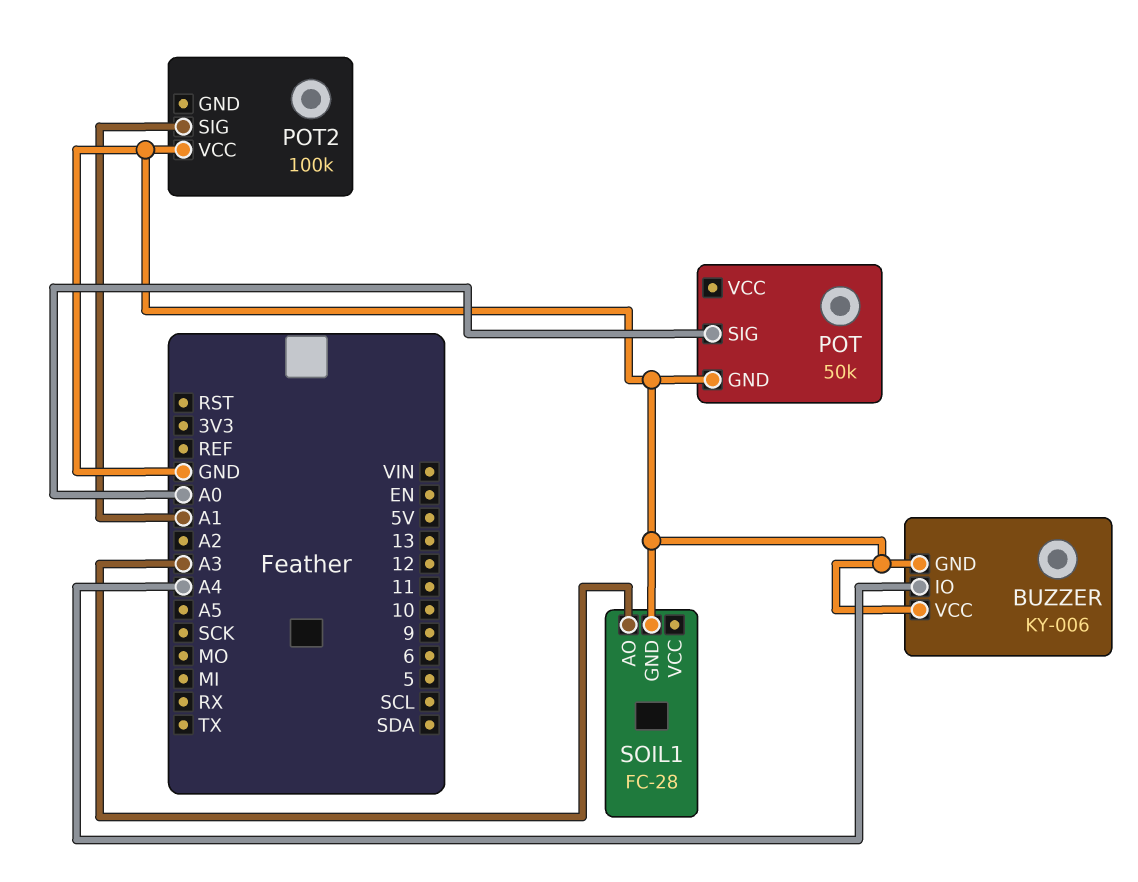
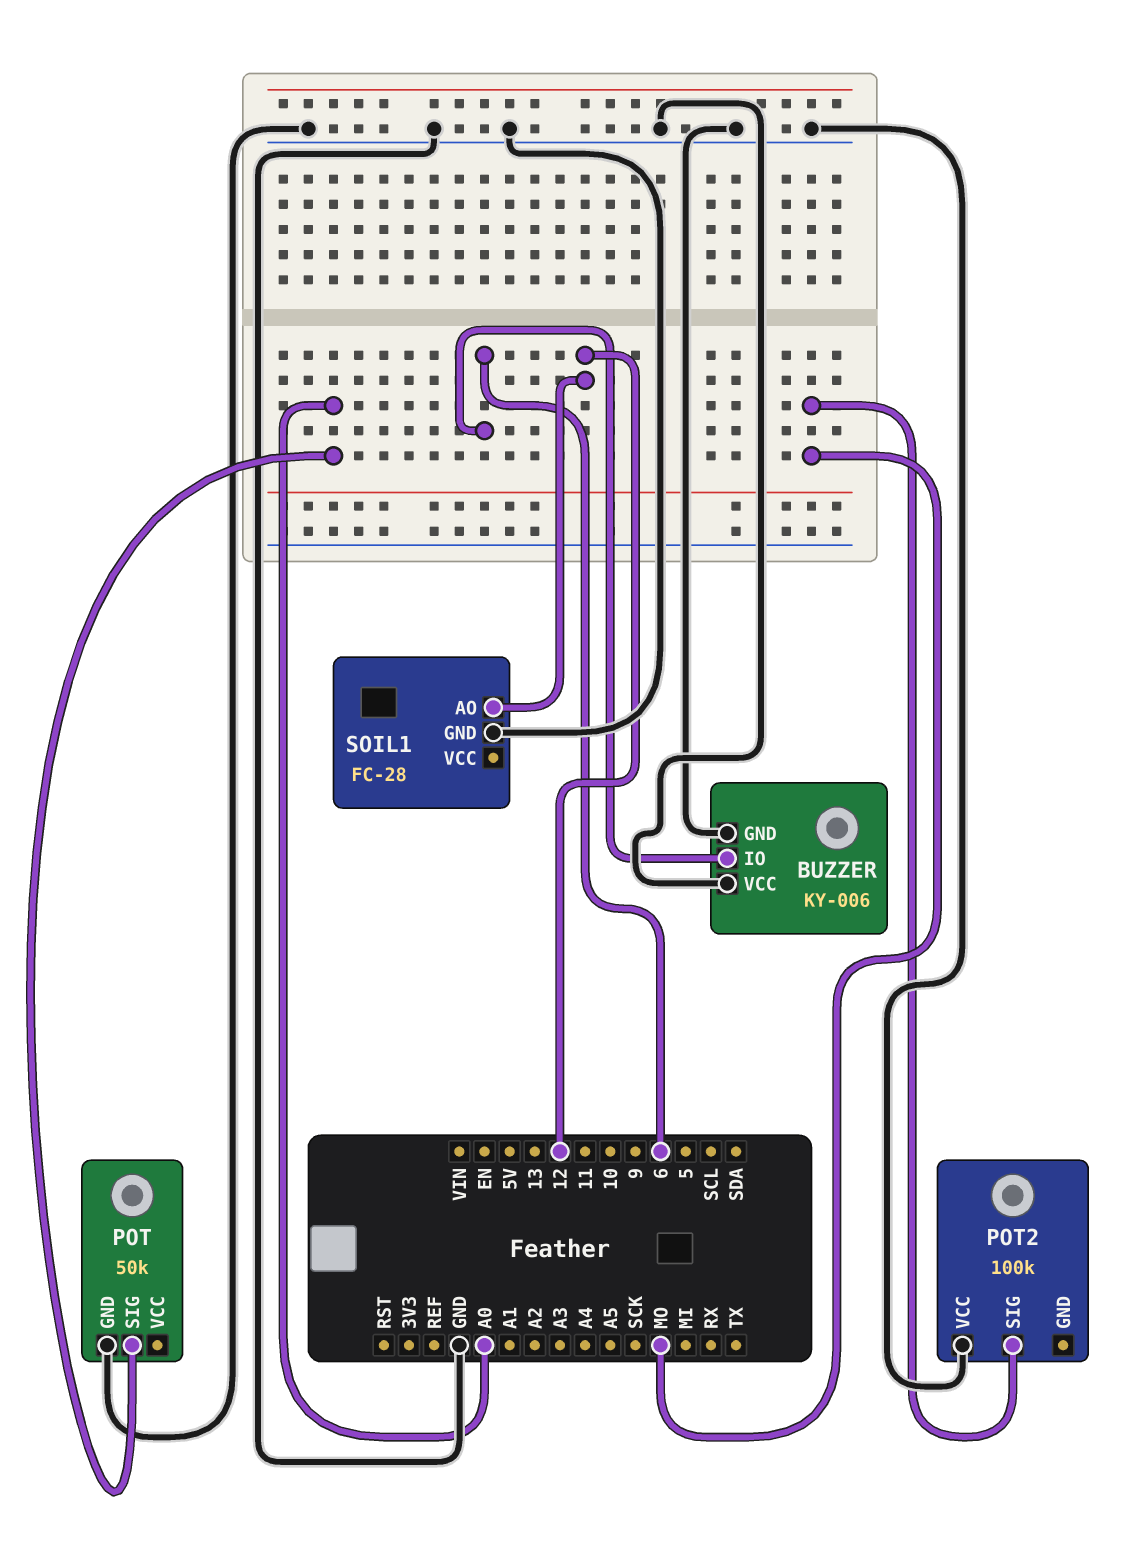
BUZZER pin IO: A4 -> 6
POT2 pin SIG: A1 -> MO
SOIL1 pin AO: A3 -> 12

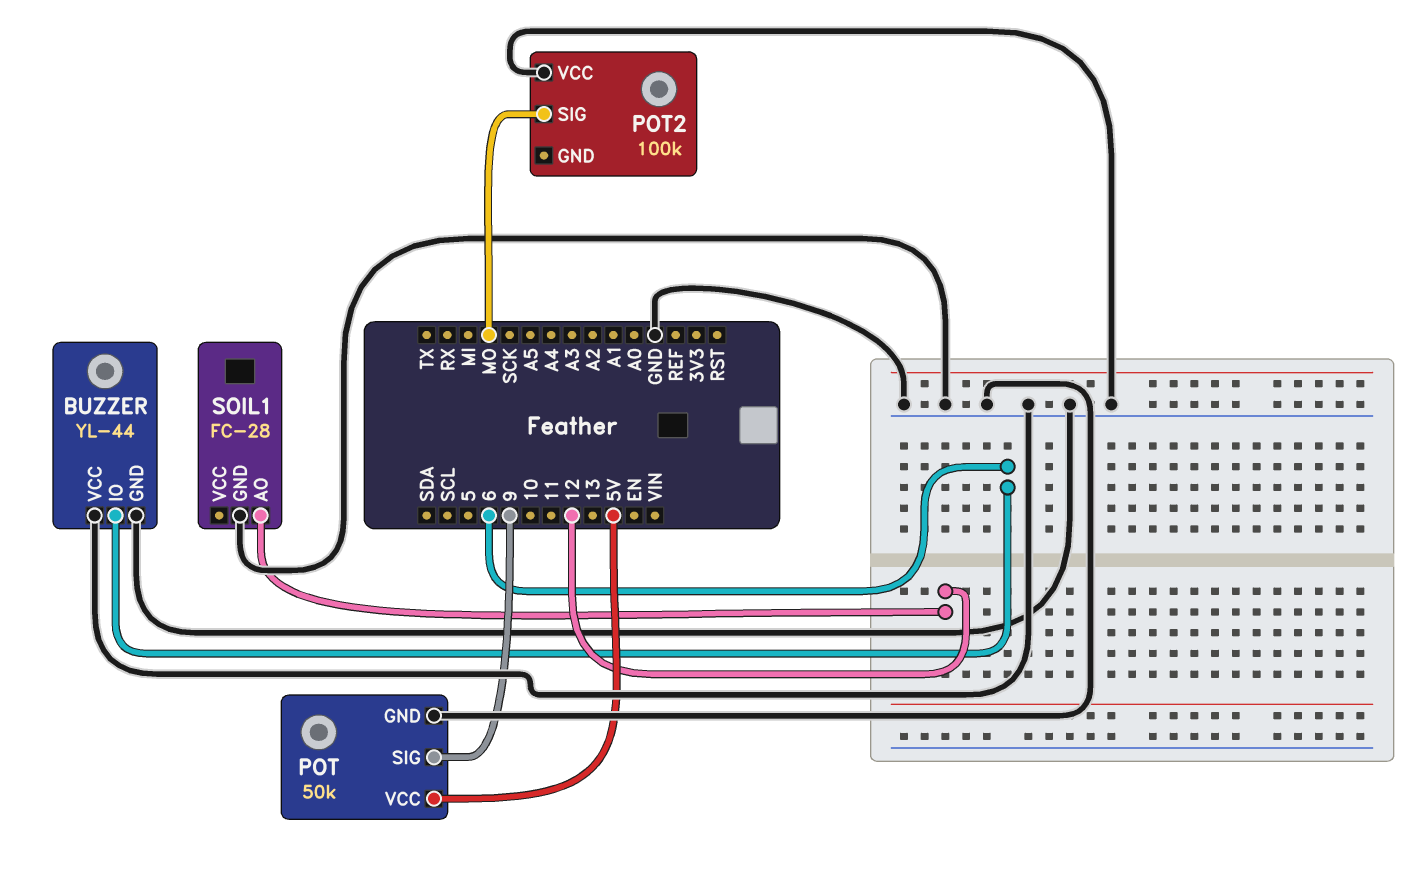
BUZZER: KY-006 -> YL-44
POT pin SIG: A0 -> 9
POT pin VCC: none -> 5V

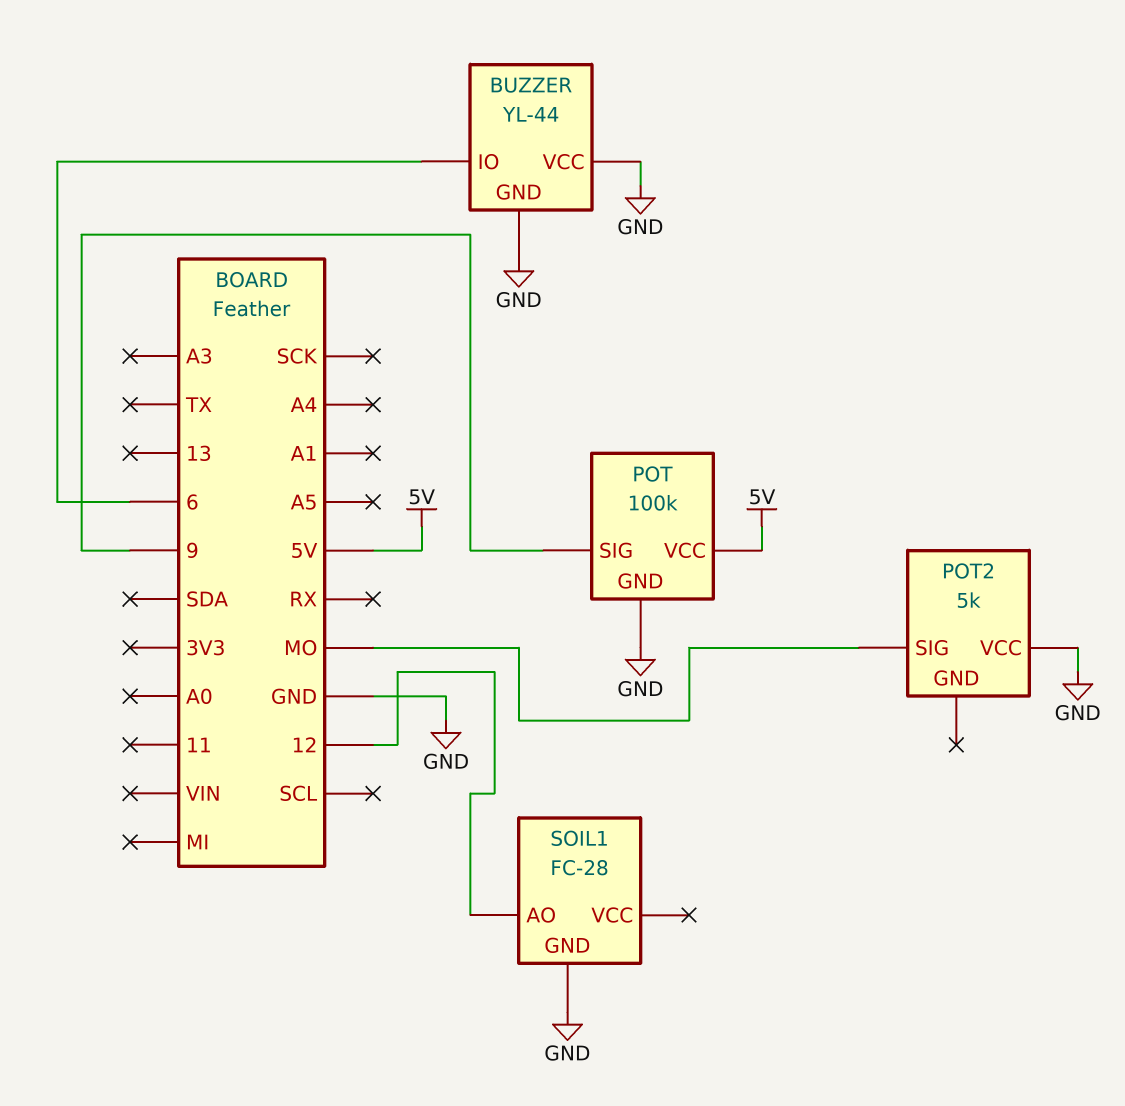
POT: 50k -> 100k
POT2: 100k -> 5k

